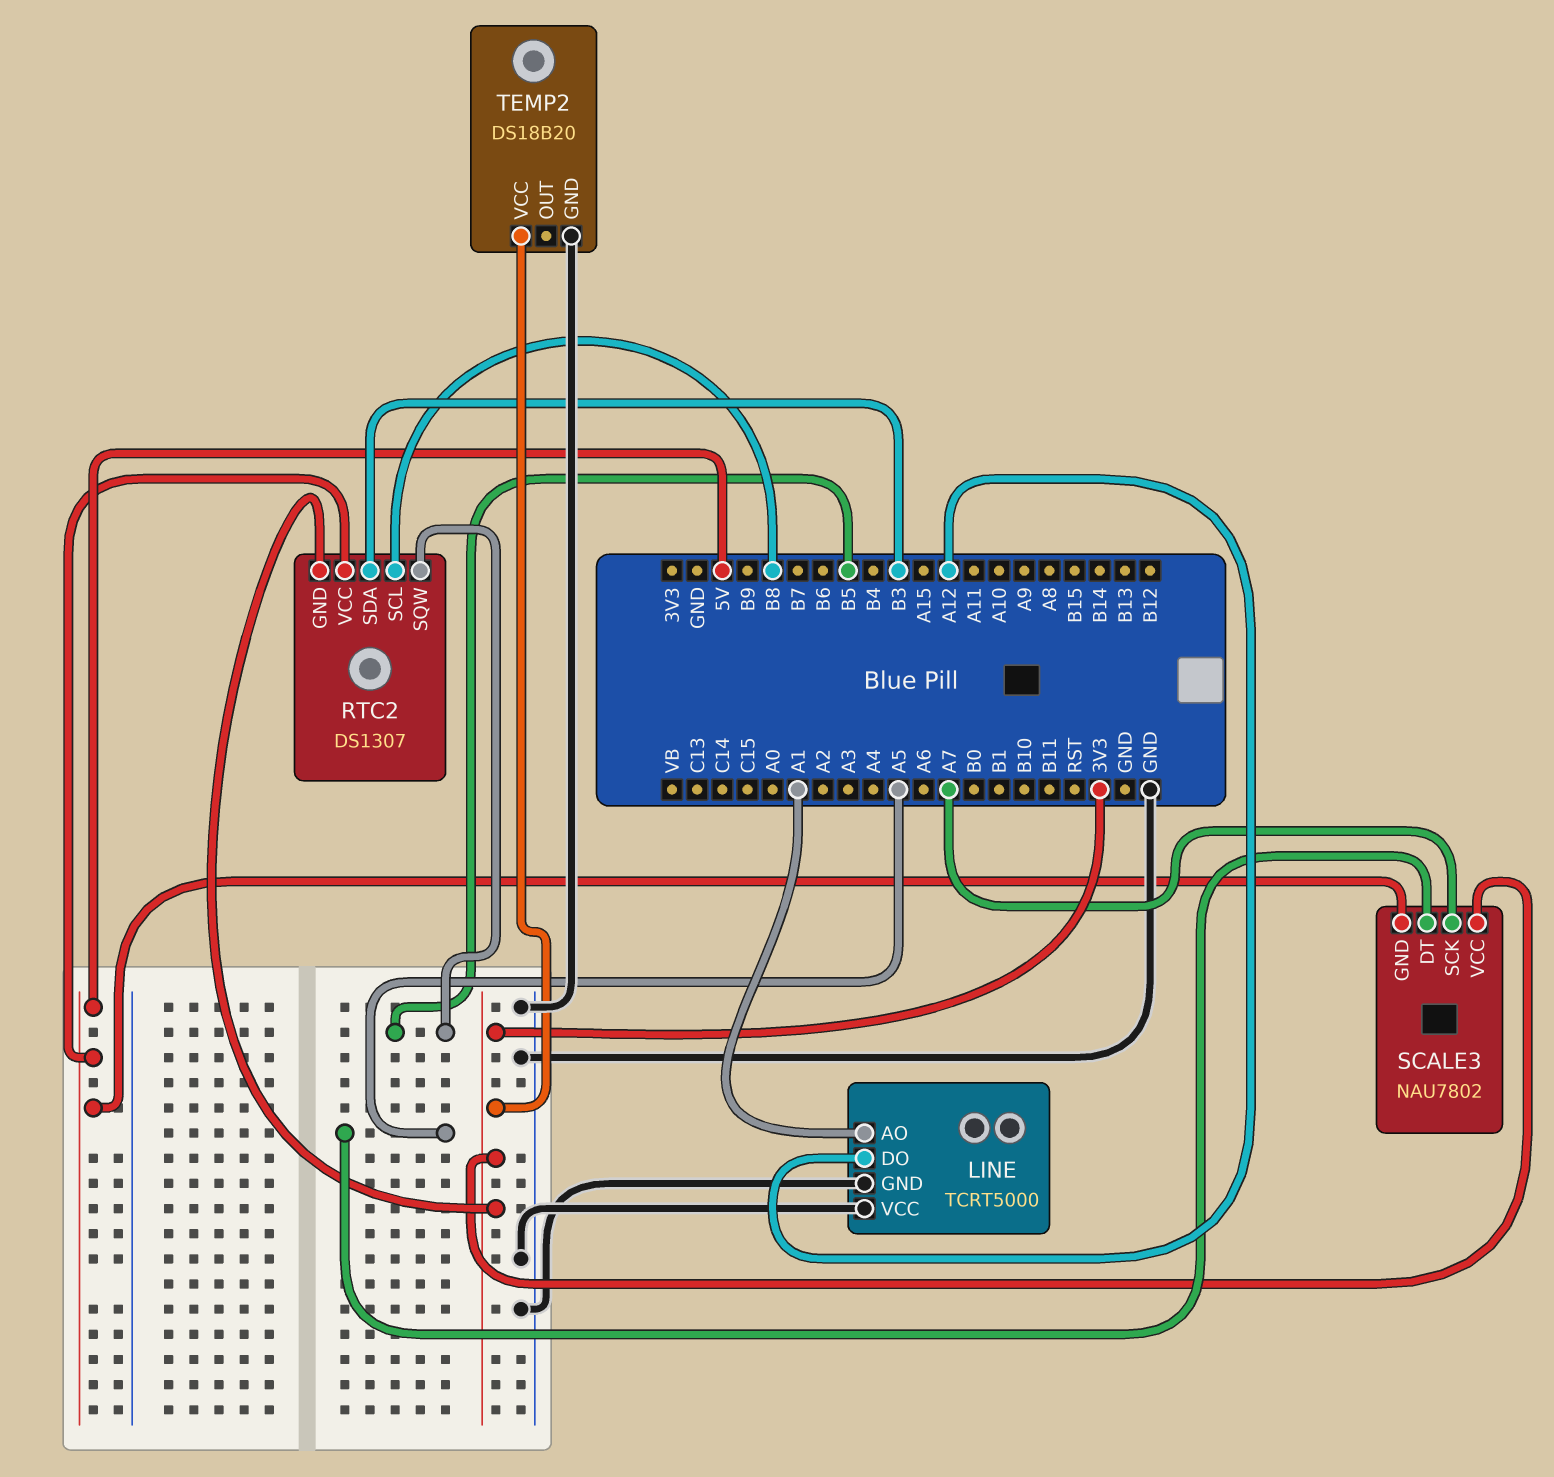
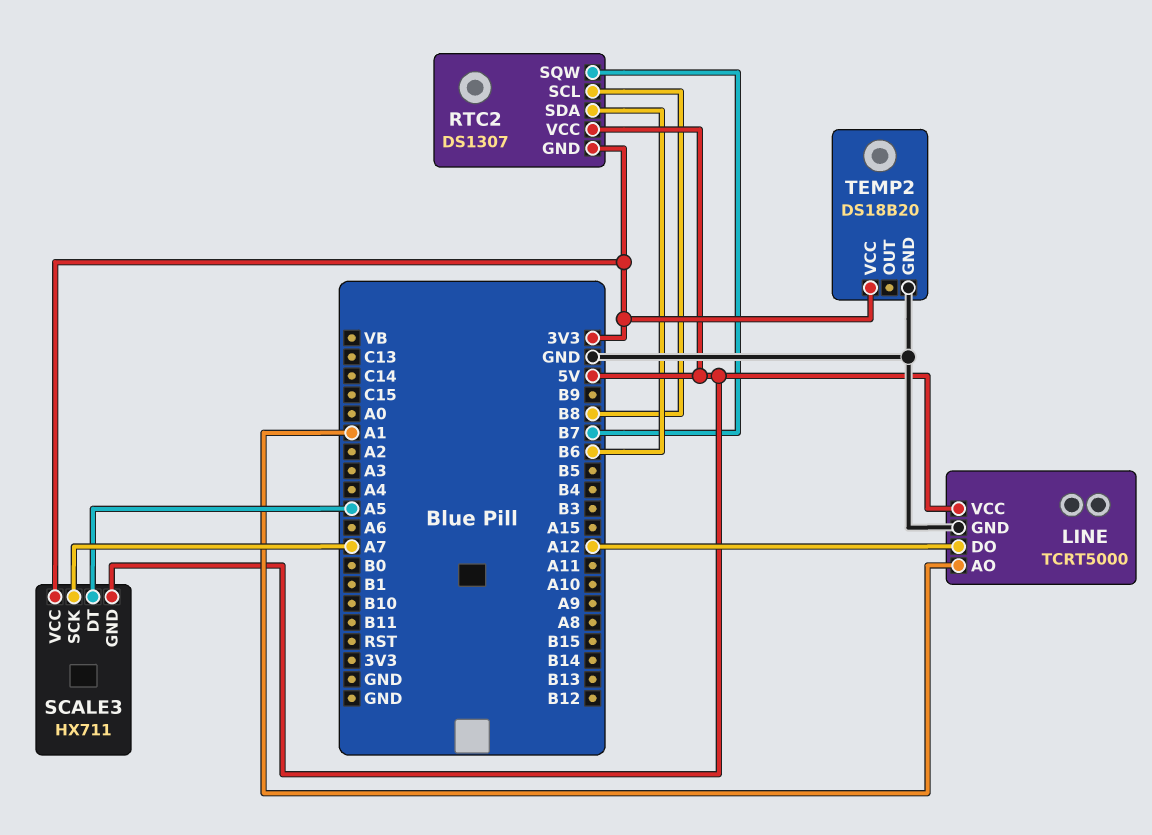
LINE pin VCC: GND -> 5V
RTC2 pin SDA: B3 -> B6
RTC2 pin SQW: B5 -> B7
SCALE3: NAU7802 -> HX711

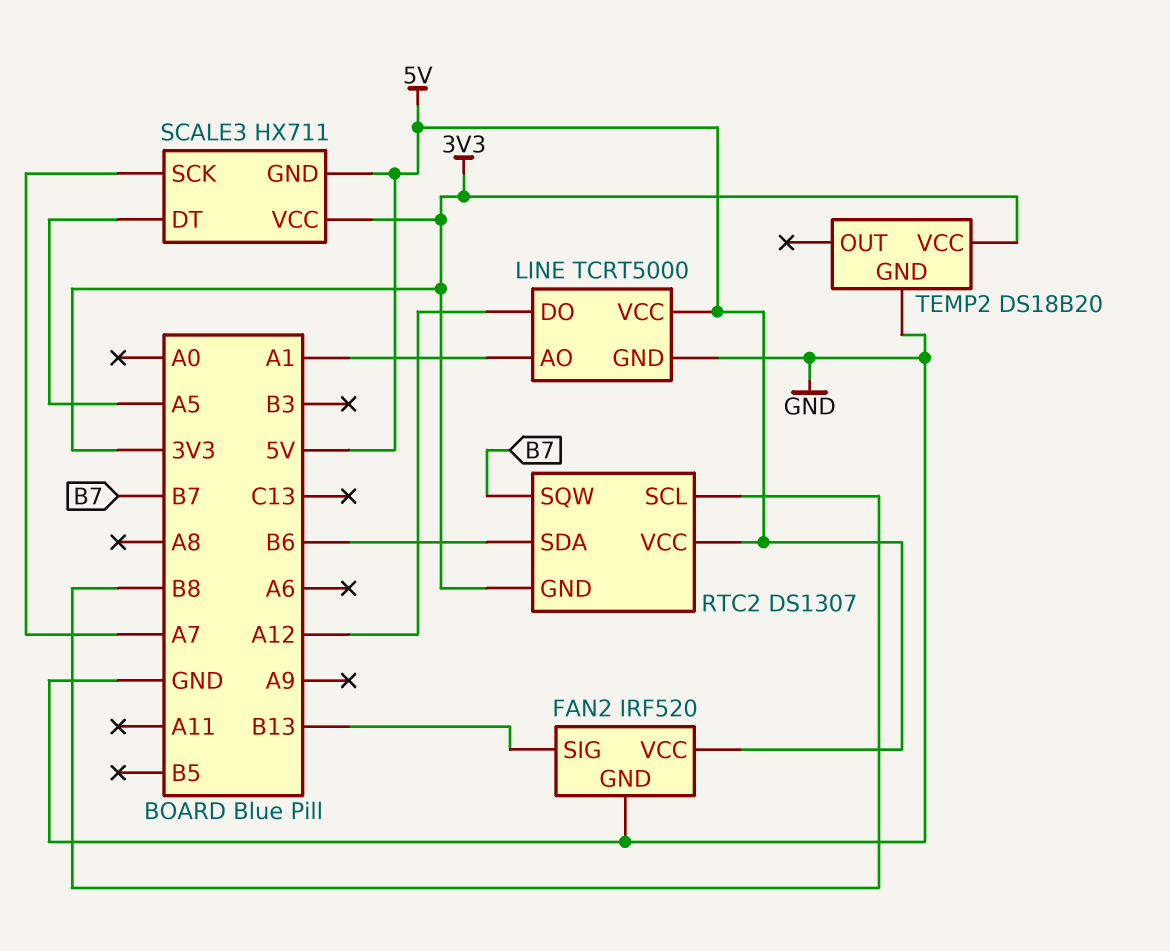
FAN2: none -> IRF520
FAN2 pin GND: none -> GND
FAN2 pin SIG: none -> B13
FAN2 pin VCC: none -> 5V

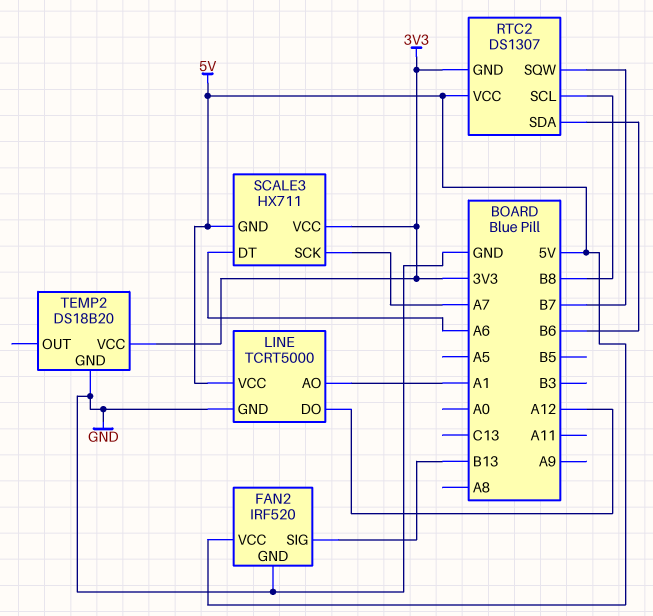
SCALE3 pin DT: A5 -> A6

